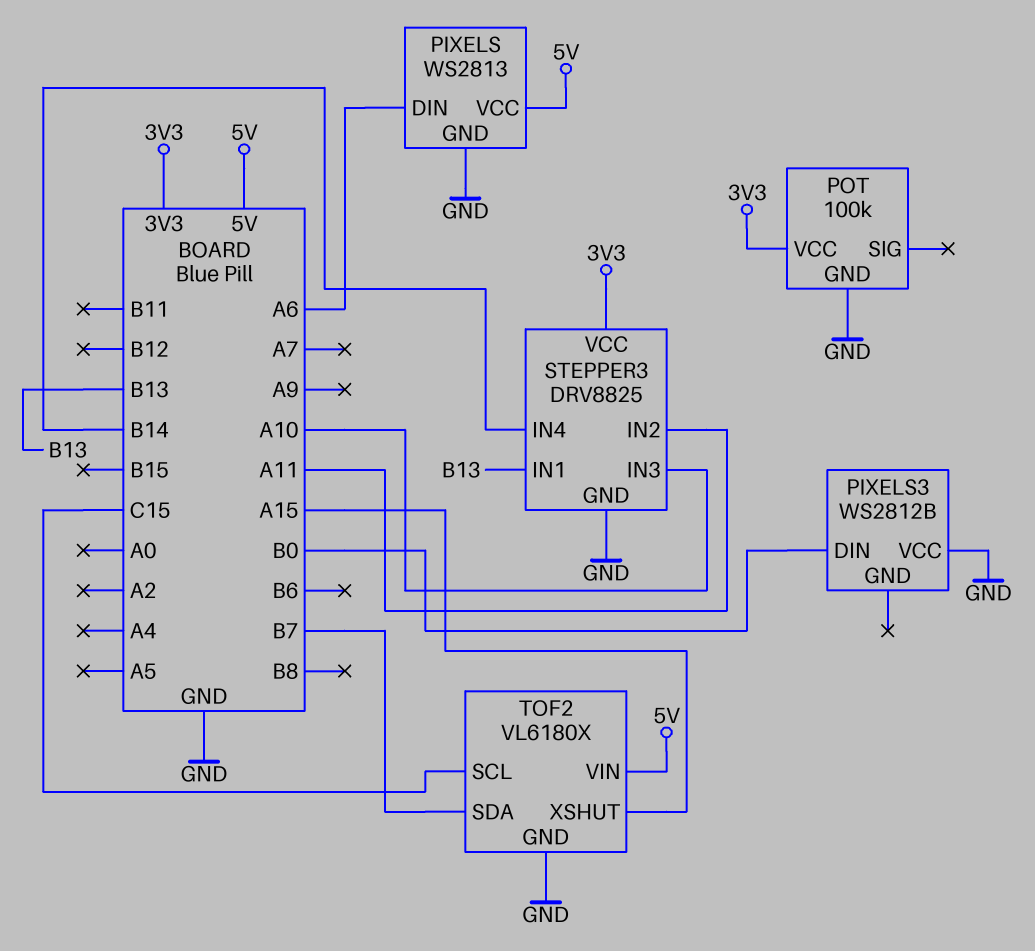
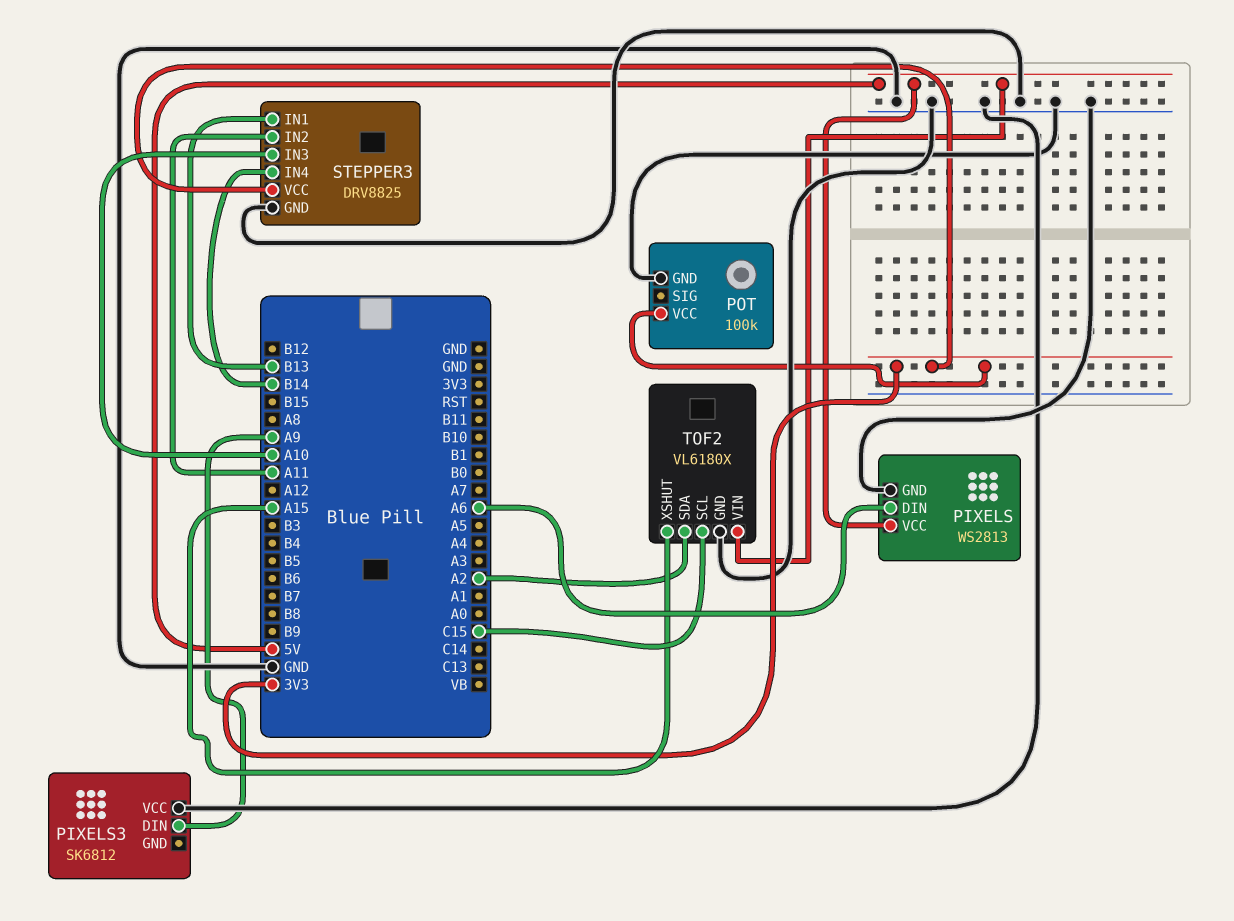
PIXELS3: WS2812B -> SK6812
PIXELS3 pin DIN: B0 -> A9
TOF2 pin SDA: B7 -> A2

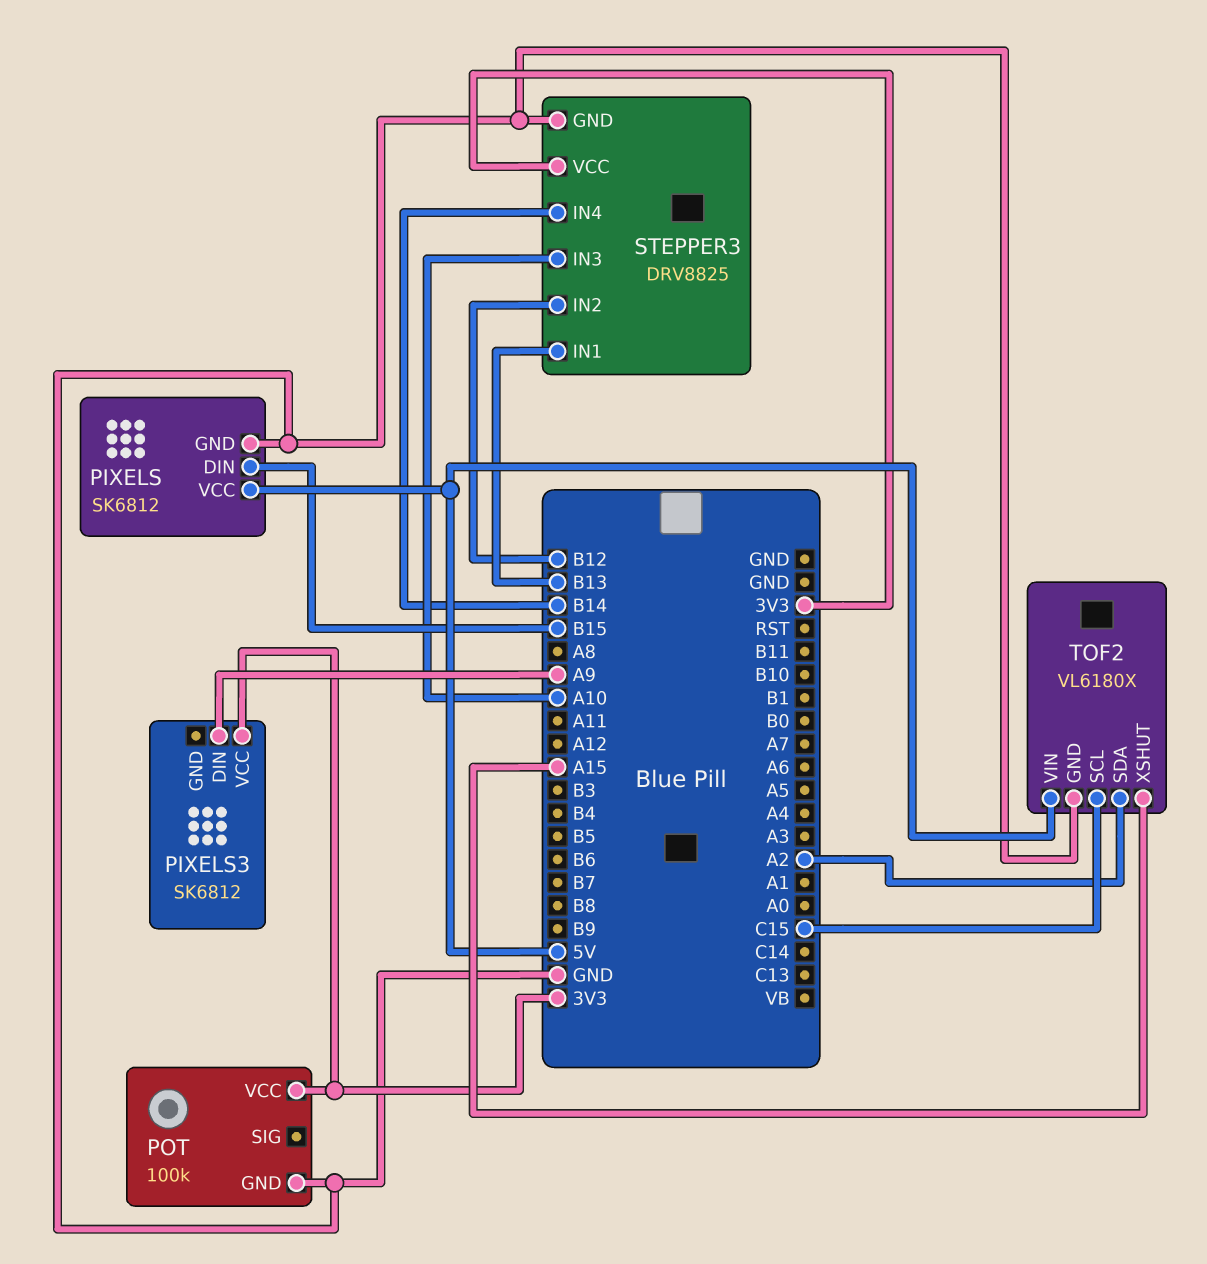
PIXELS: WS2813 -> SK6812
PIXELS pin DIN: A6 -> B15
PIXELS3 pin VCC: GND -> 3V3
STEPPER3 pin IN2: A11 -> B12

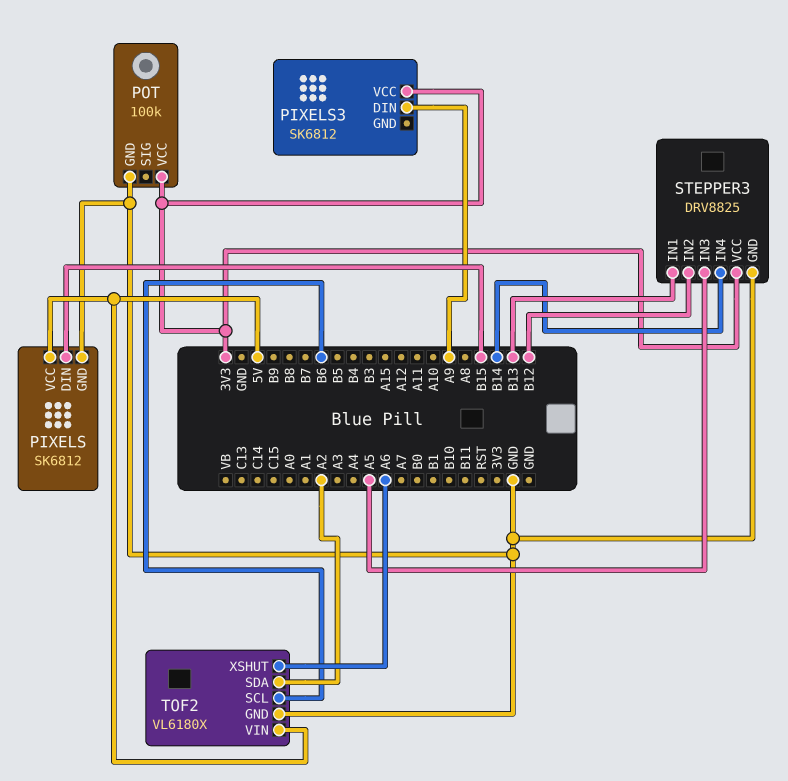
STEPPER3 pin IN3: A10 -> A5
TOF2 pin SCL: C15 -> B6
TOF2 pin XSHUT: A15 -> A6

